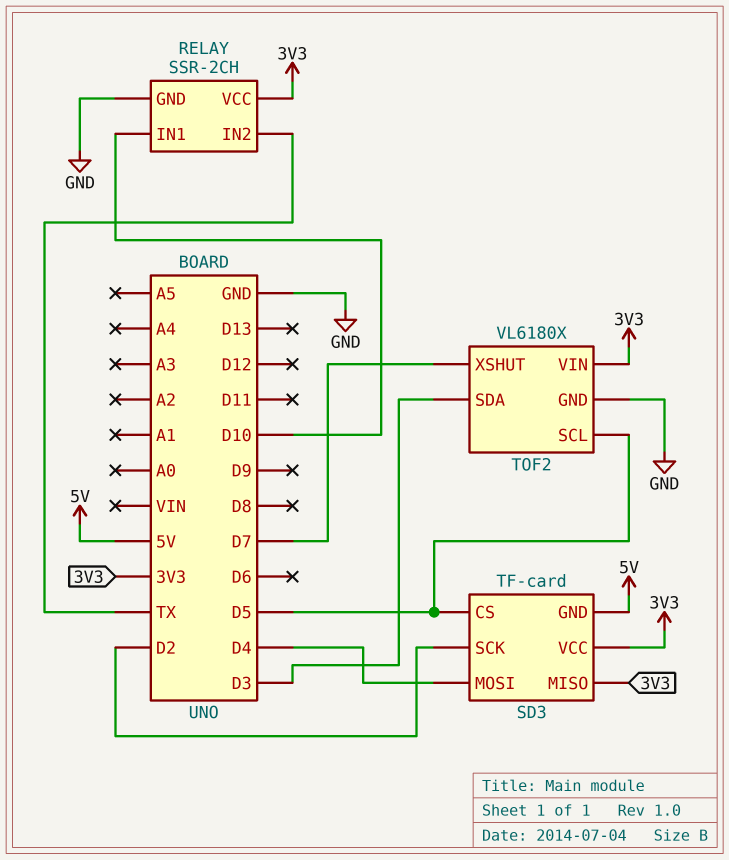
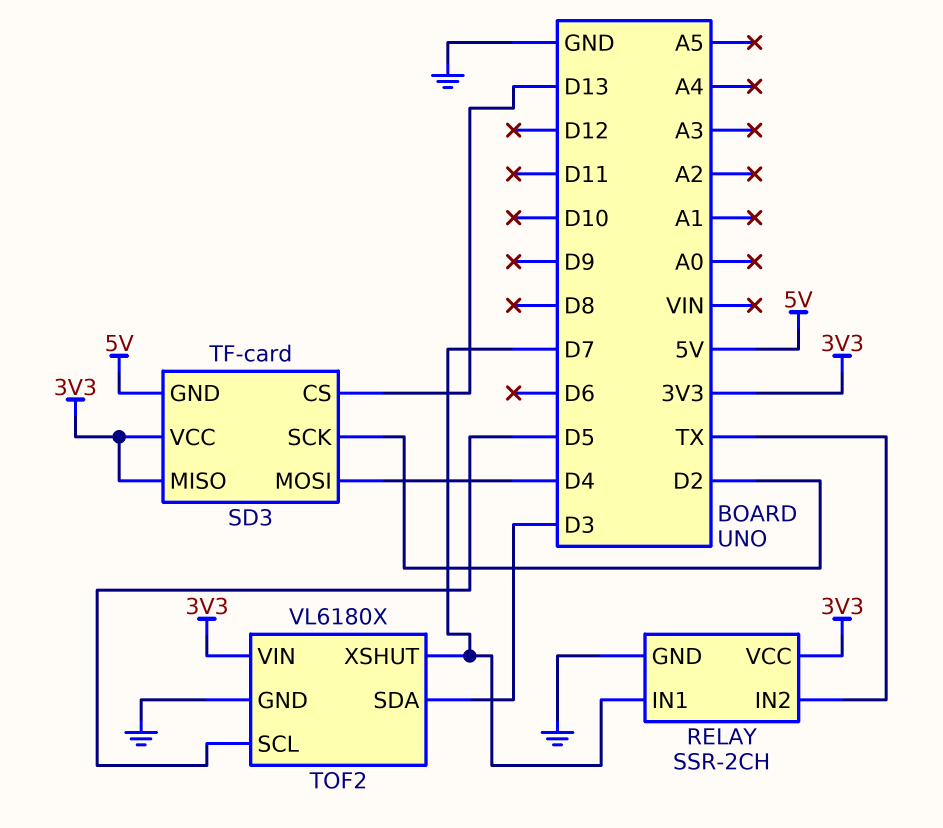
RELAY pin IN1: D10 -> D7
SD3 pin CS: D5 -> D13

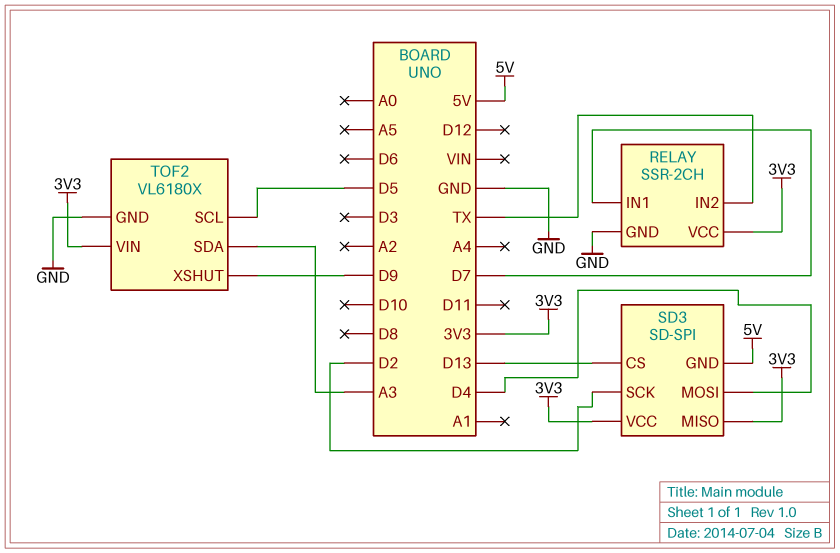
SD3: TF-card -> SD-SPI
TOF2 pin SDA: D3 -> A3
TOF2 pin XSHUT: D7 -> D9

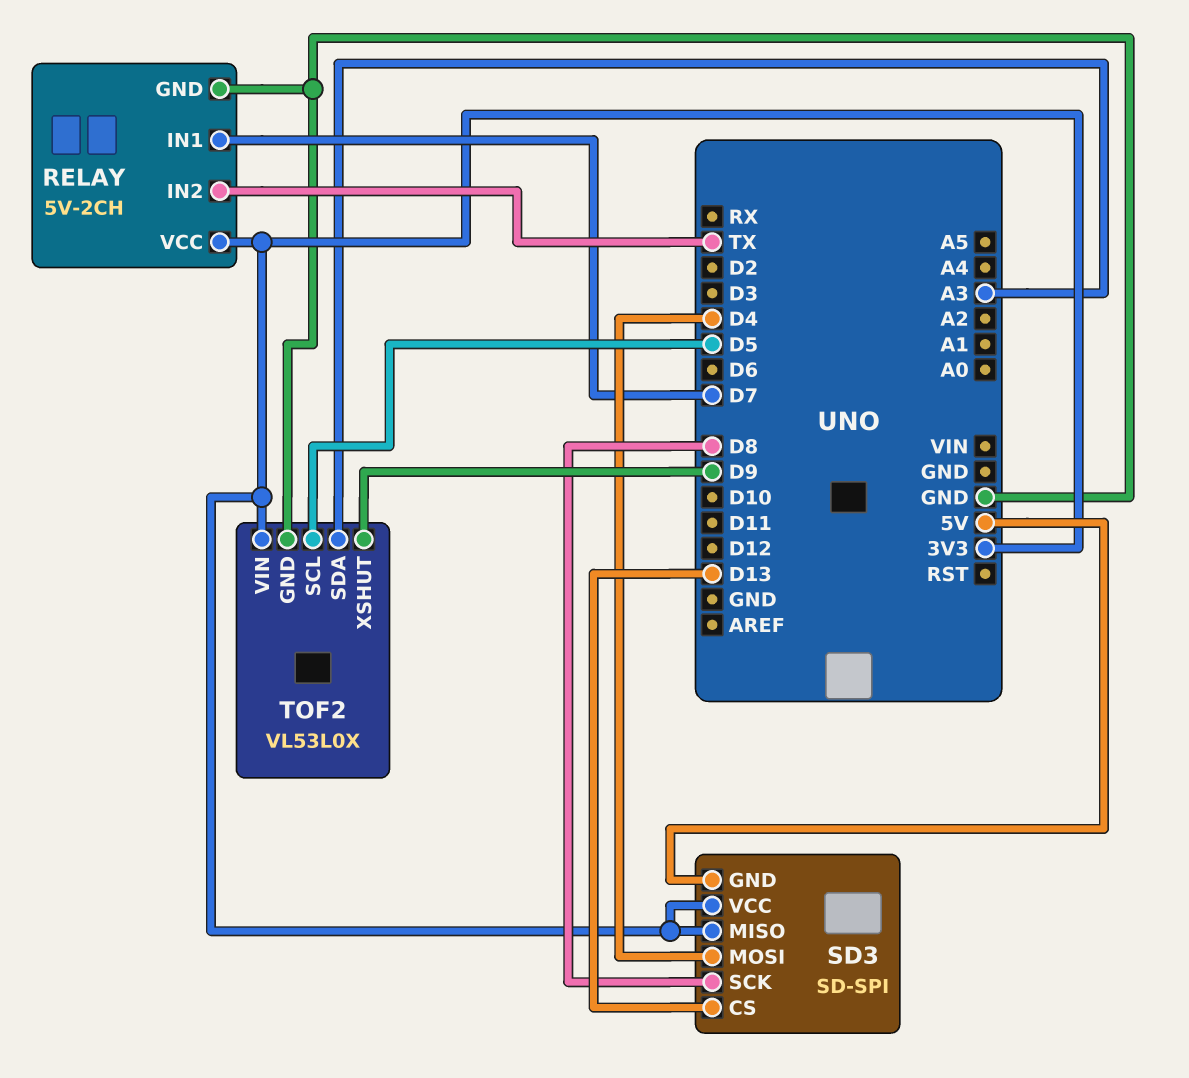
RELAY: SSR-2CH -> 5V-2CH
SD3 pin SCK: D2 -> D8
TOF2: VL6180X -> VL53L0X

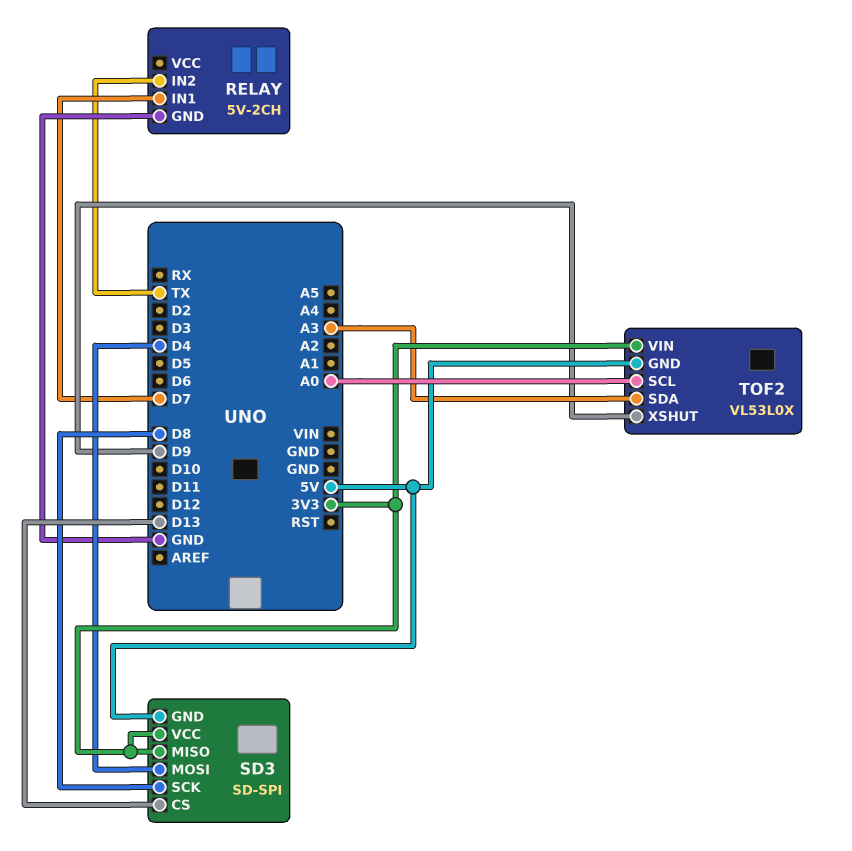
RELAY pin VCC: 3V3 -> none
TOF2 pin GND: GND -> 5V
TOF2 pin SCL: D5 -> A0

